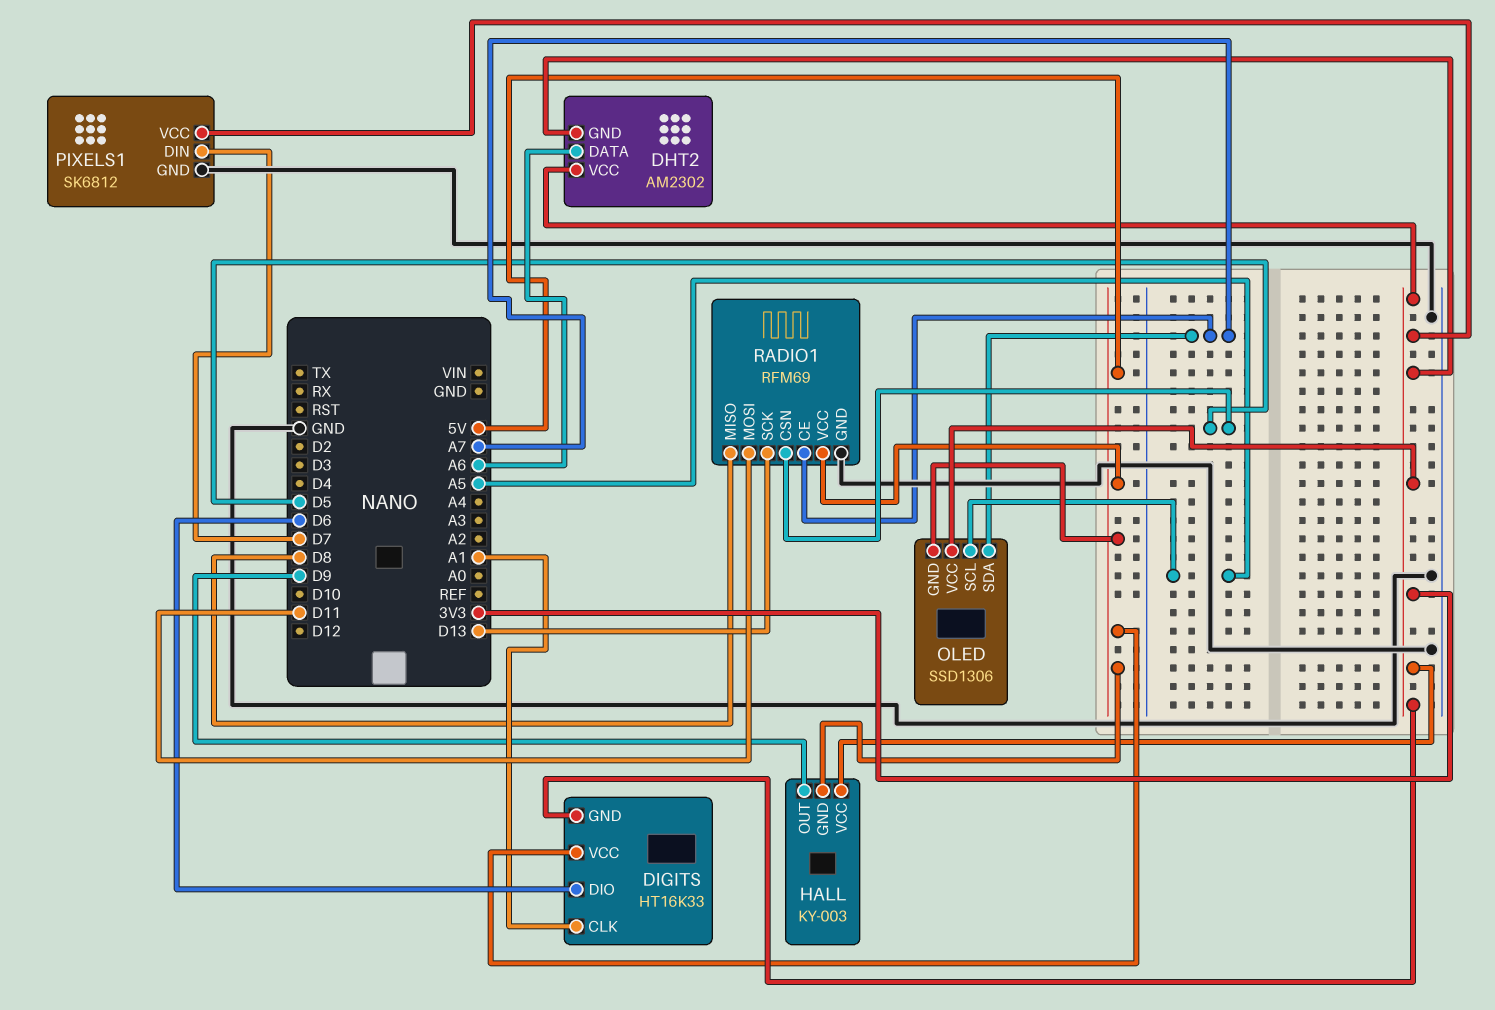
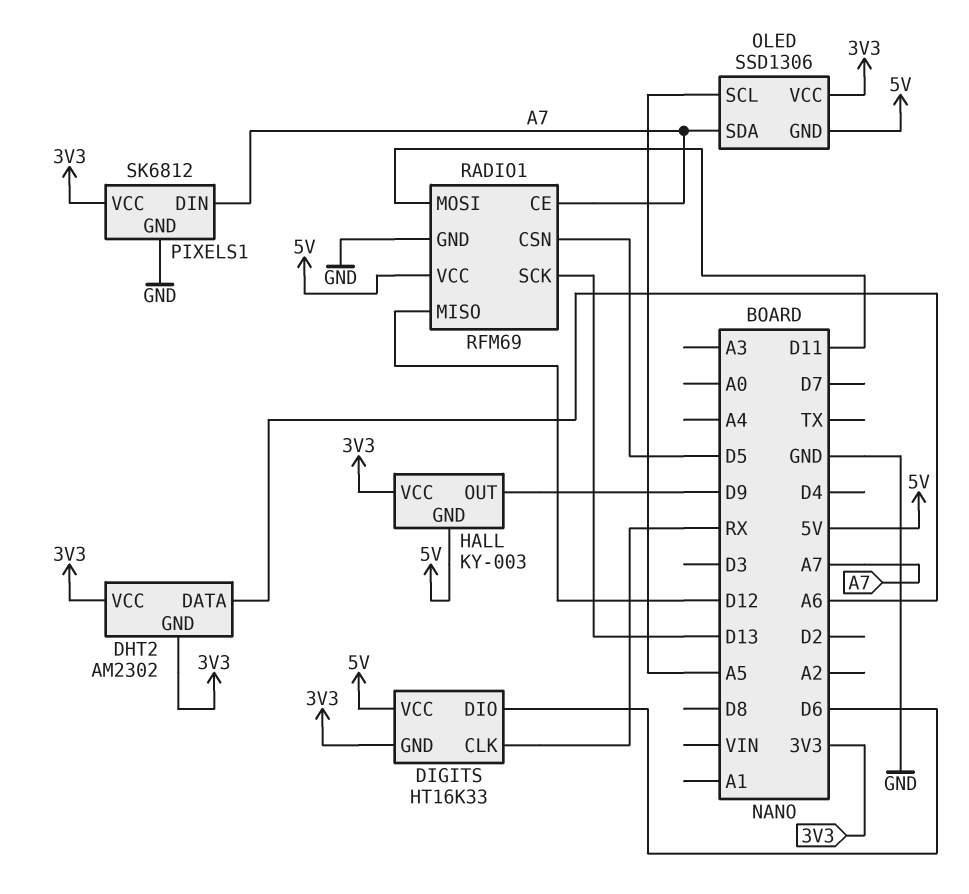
DIGITS pin CLK: A1 -> RX
PIXELS1 pin DIN: D7 -> A7
RADIO1 pin MISO: D8 -> D12

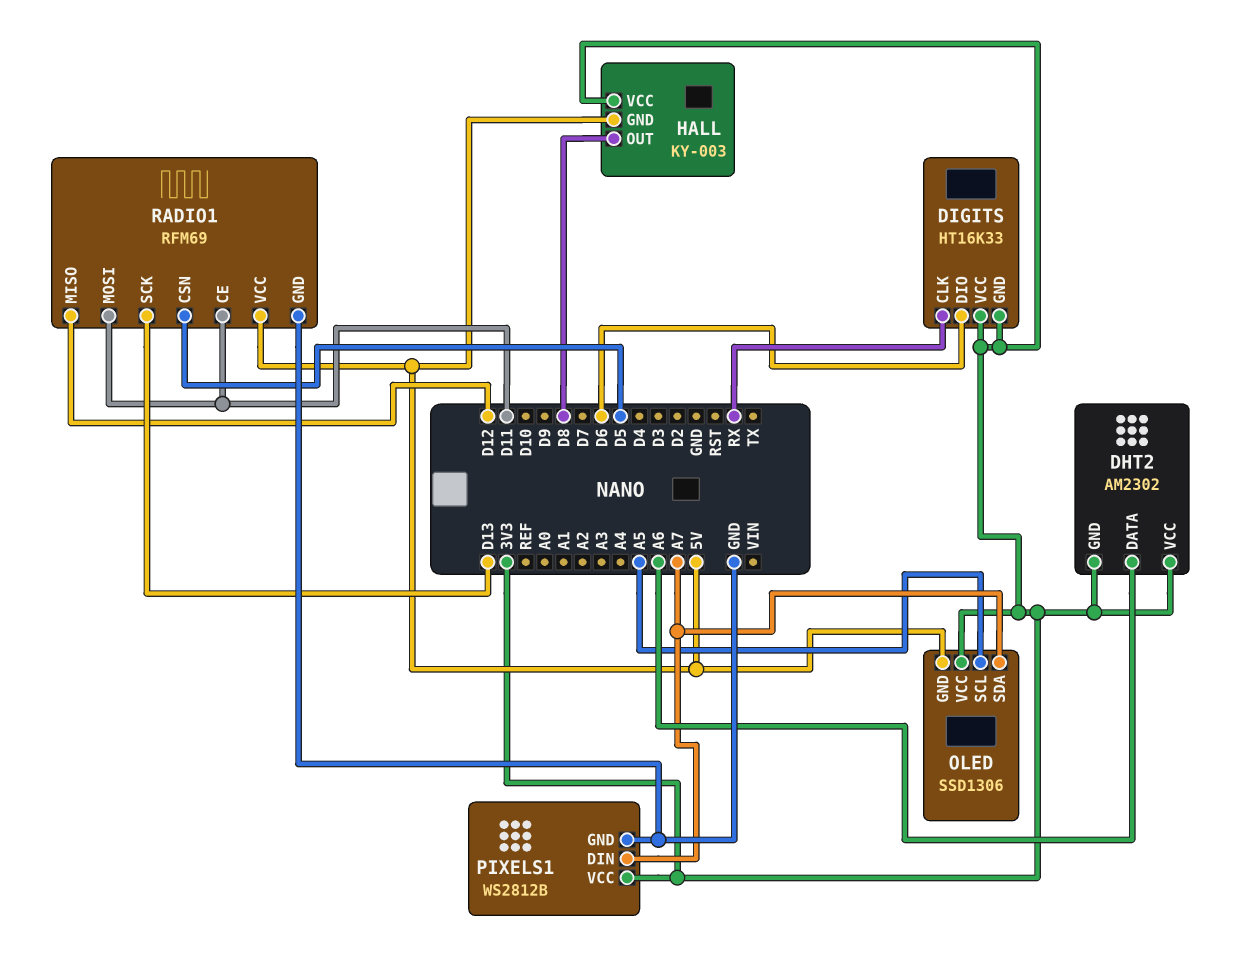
DIGITS pin VCC: 5V -> 3V3
HALL pin OUT: D9 -> D8
PIXELS1: SK6812 -> WS2812B
RADIO1 pin CE: A7 -> D11

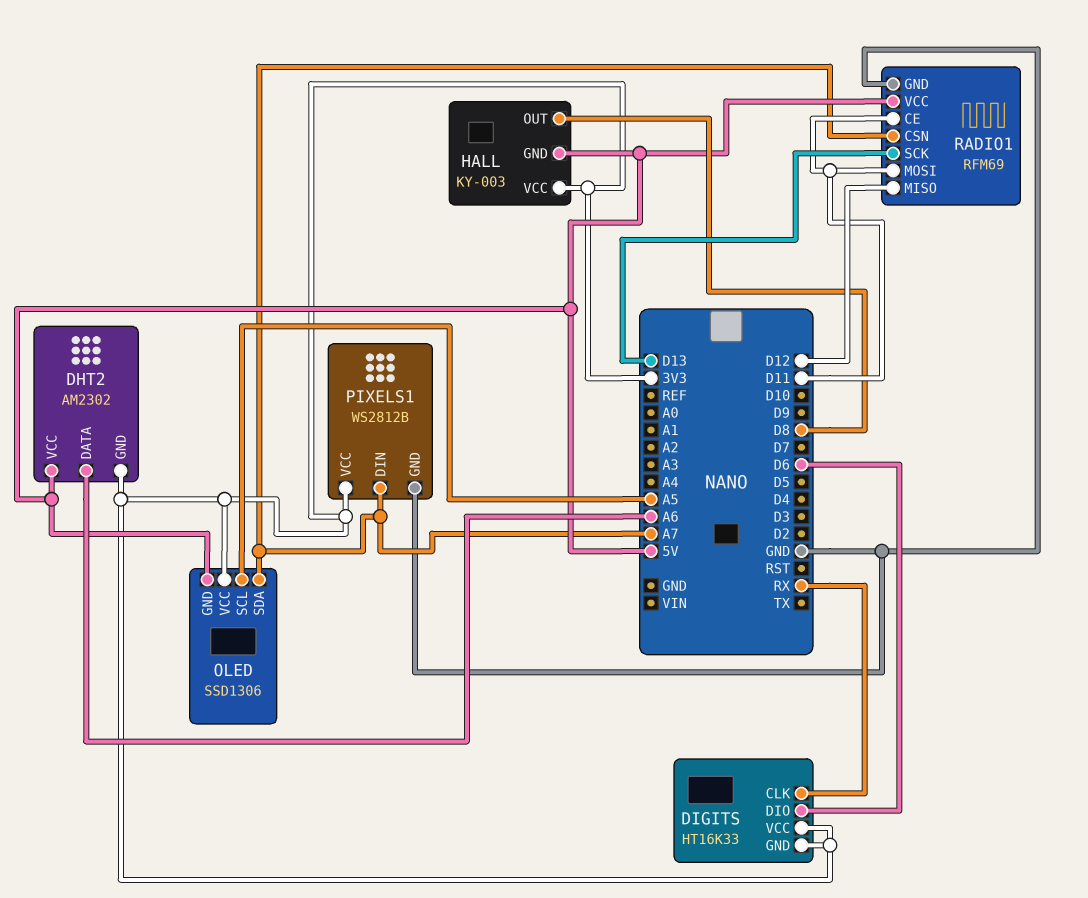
DHT2 pin VCC: 3V3 -> 5V
RADIO1 pin CSN: D5 -> A7

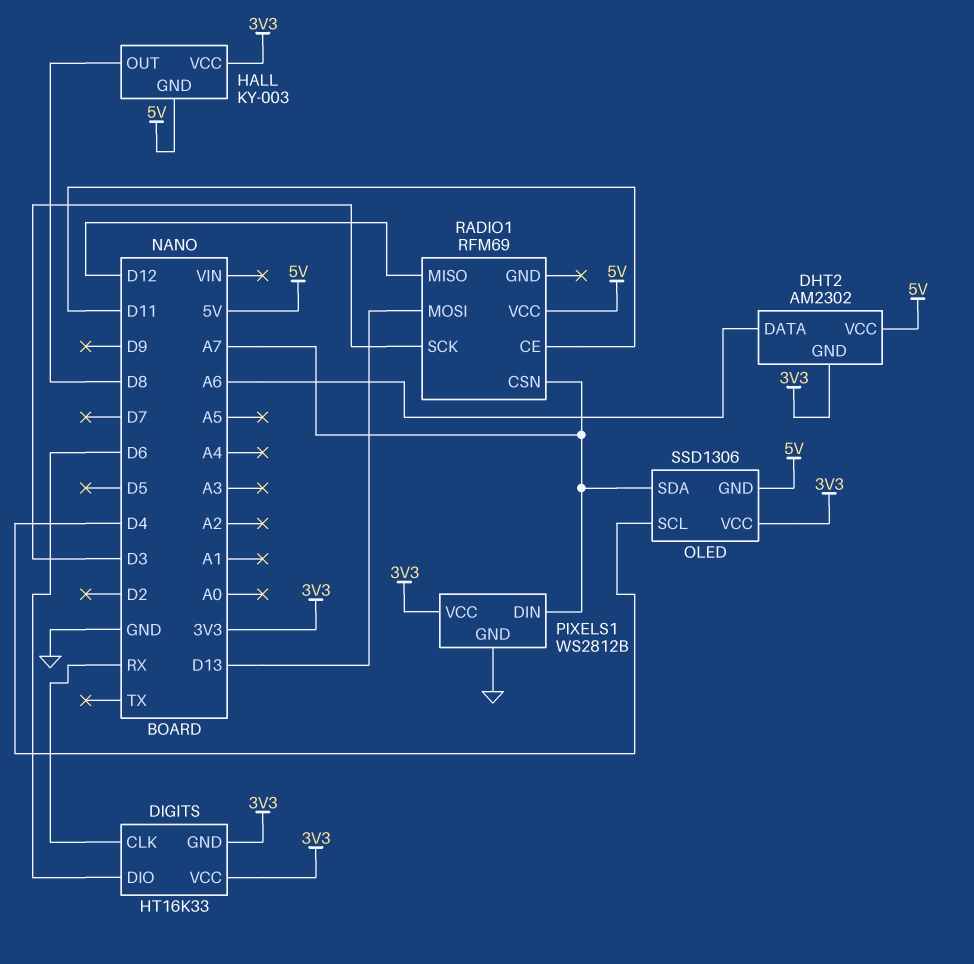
OLED pin SCL: A5 -> D4
RADIO1 pin GND: GND -> none
RADIO1 pin MOSI: D11 -> D13
RADIO1 pin SCK: D13 -> D3

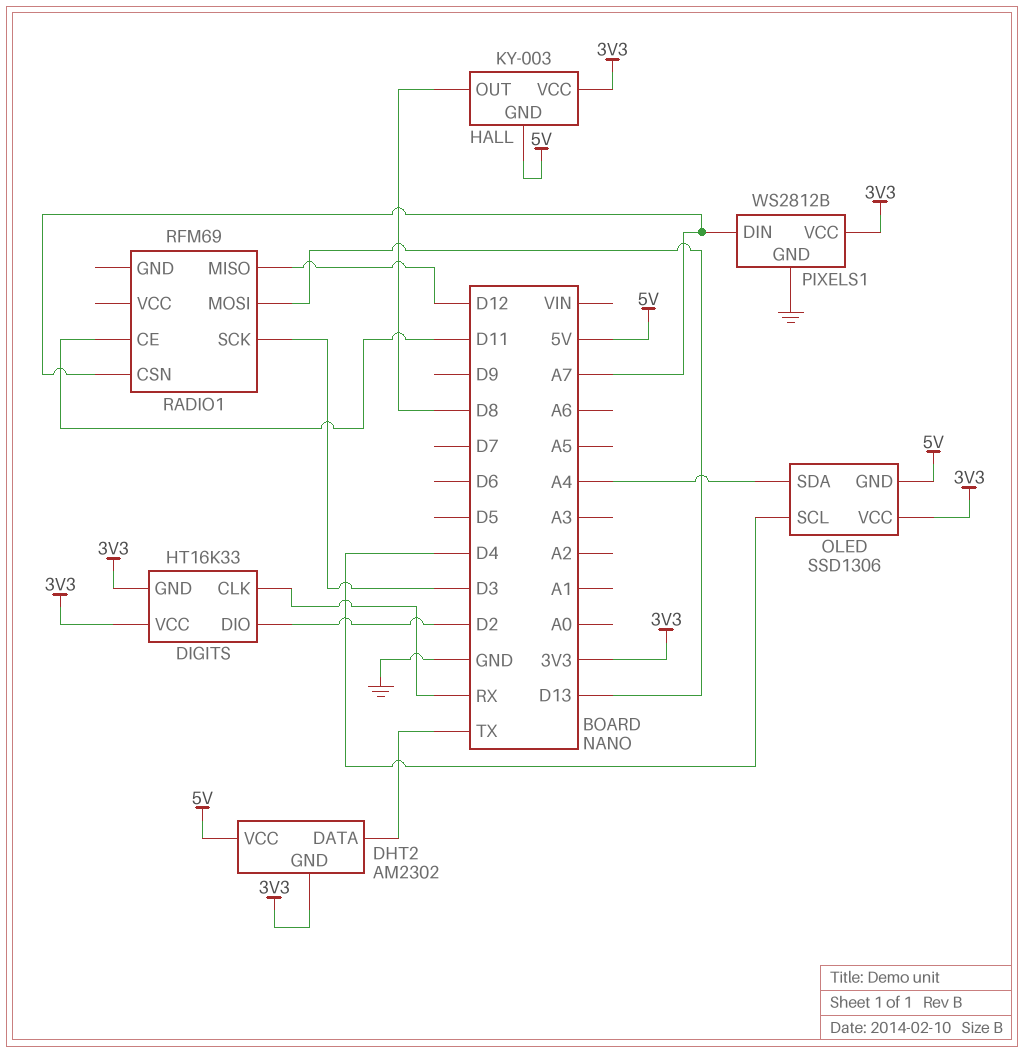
DHT2 pin DATA: A6 -> TX
DIGITS pin DIO: D6 -> D2
OLED pin SDA: A7 -> A4
RADIO1 pin VCC: 5V -> none

